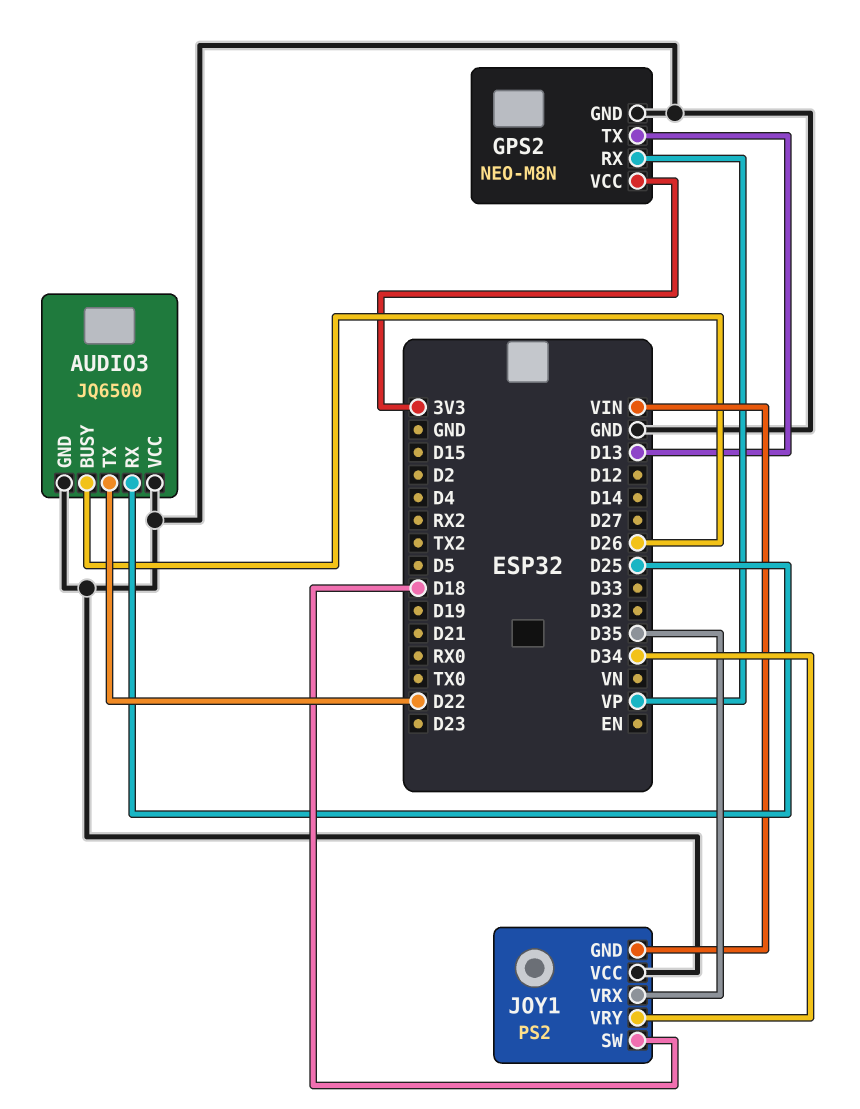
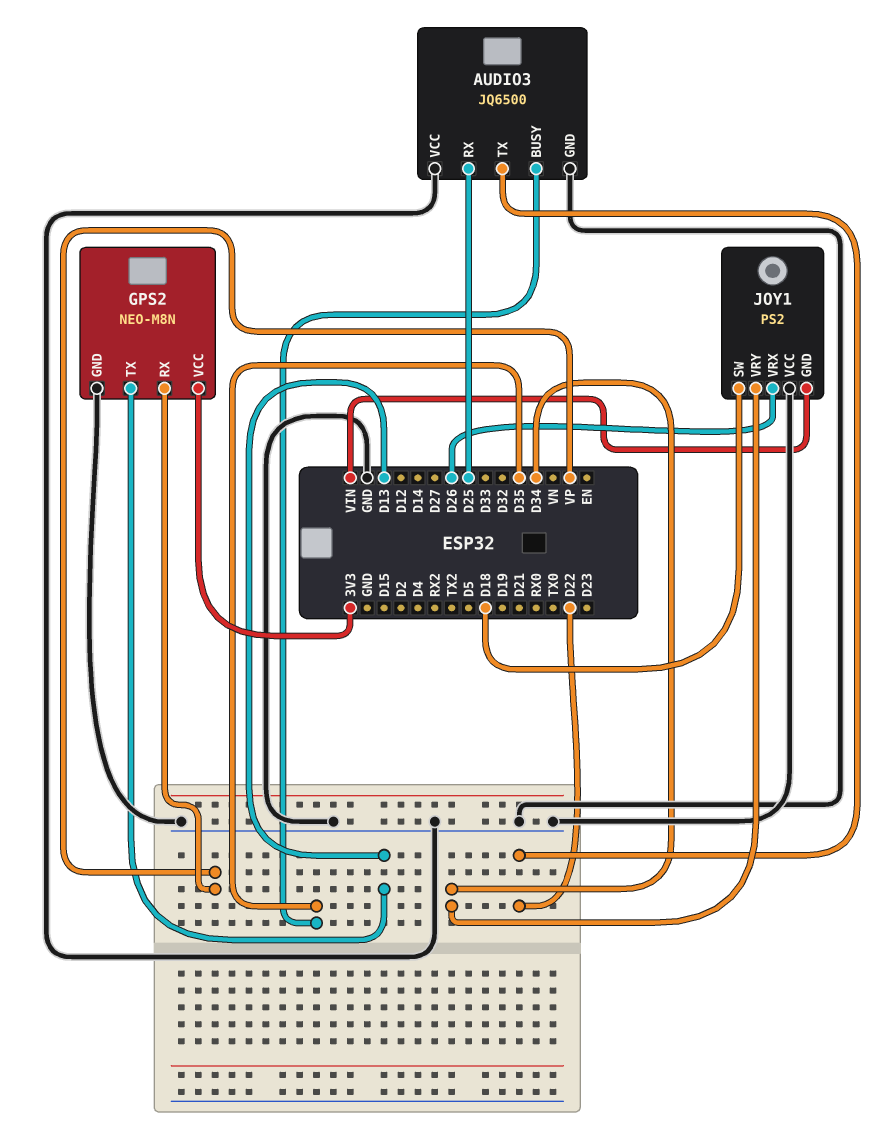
AUDIO3 pin BUSY: D26 -> D35
JOY1 pin VRX: D35 -> D26

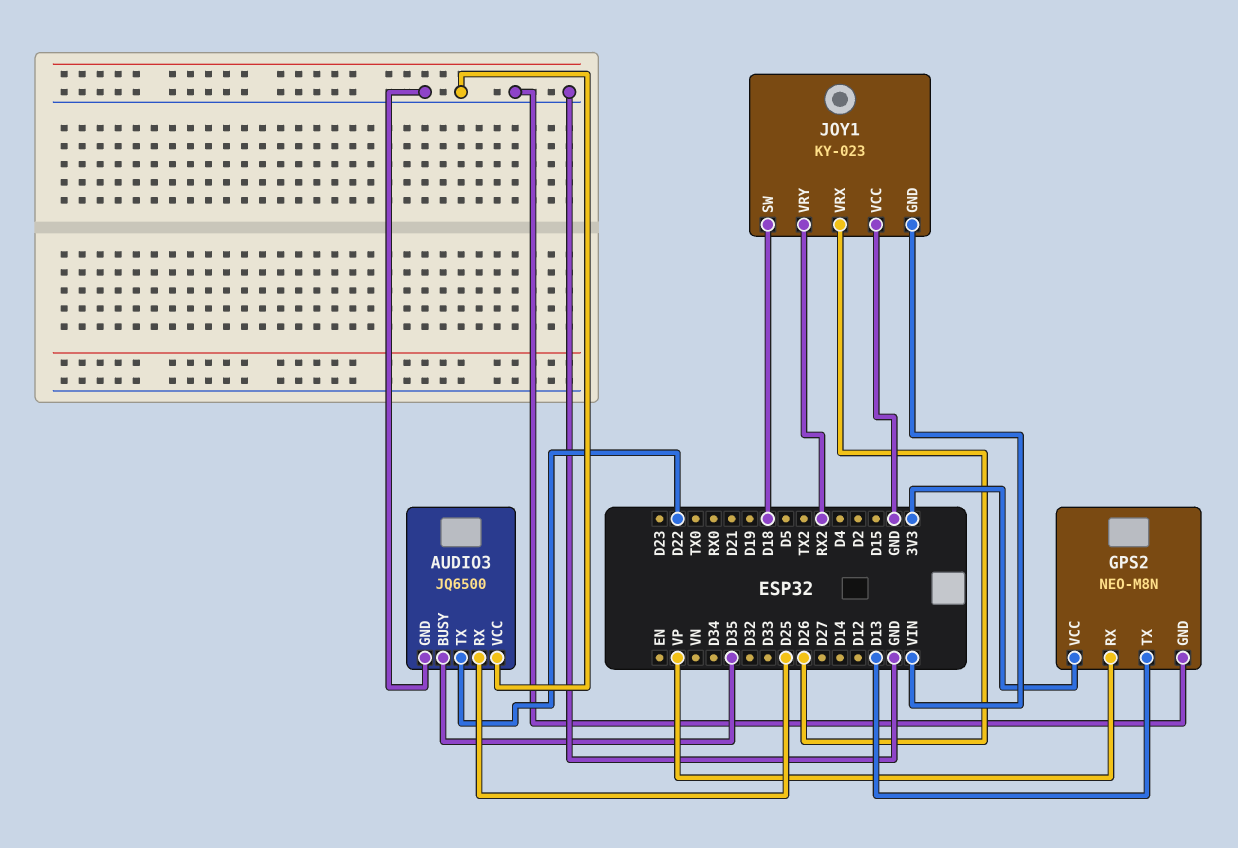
JOY1: PS2 -> KY-023
JOY1 pin VRY: D34 -> RX2

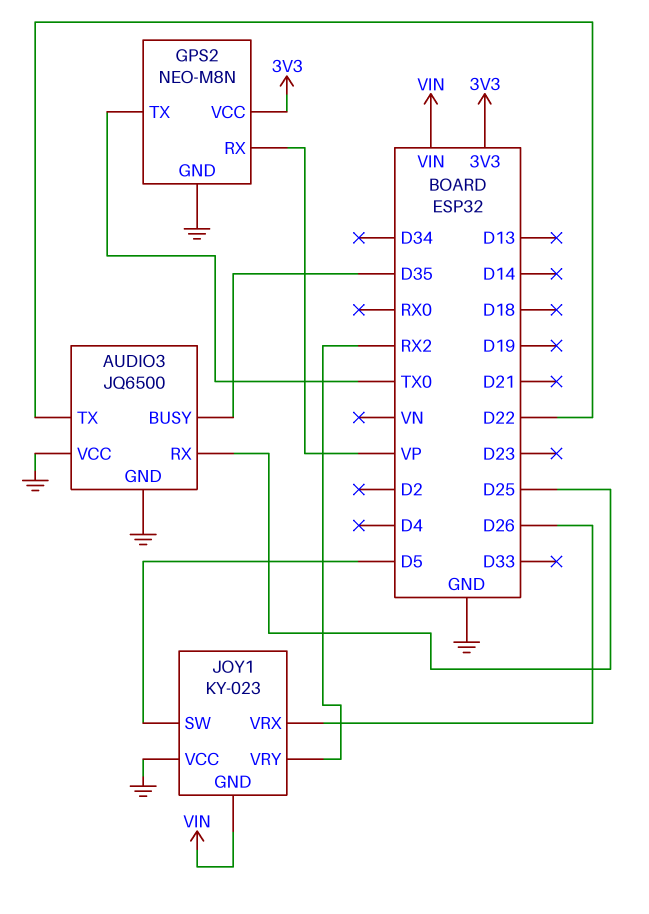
GPS2 pin TX: D13 -> TX0
JOY1 pin SW: D18 -> D5

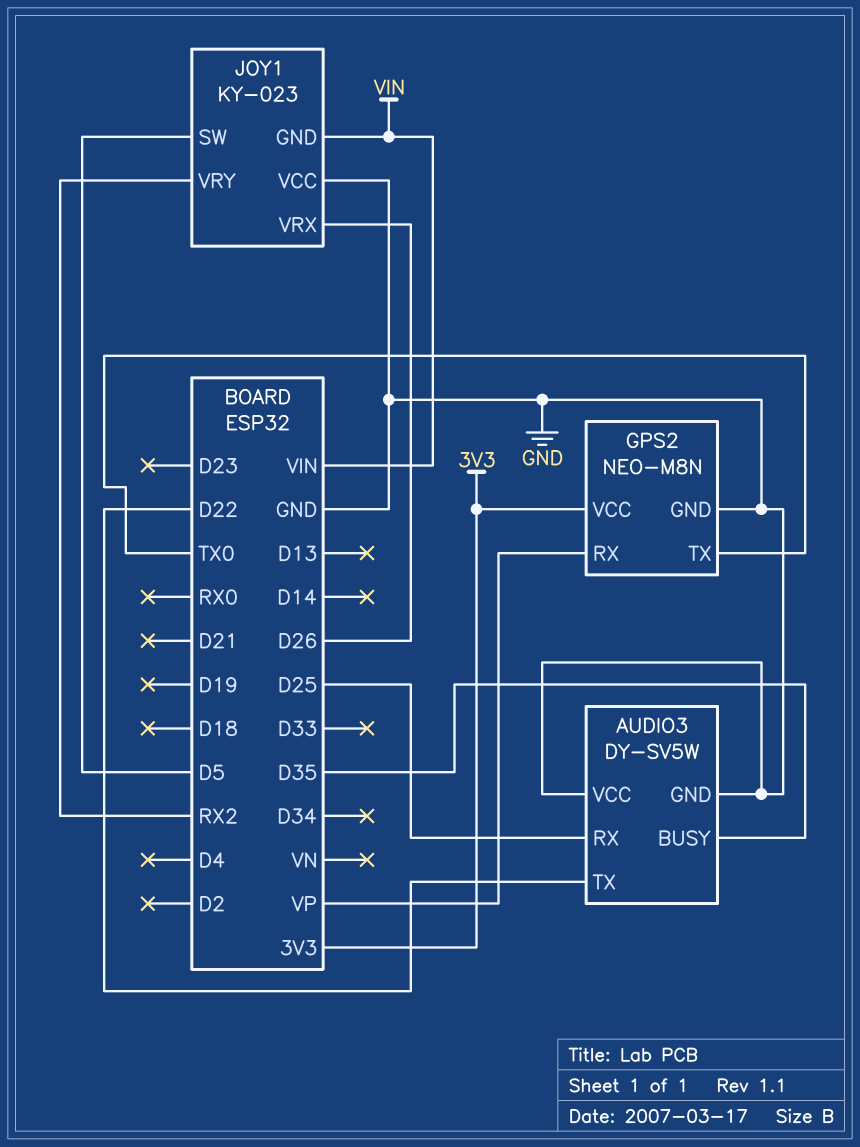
AUDIO3: JQ6500 -> DY-SV5W

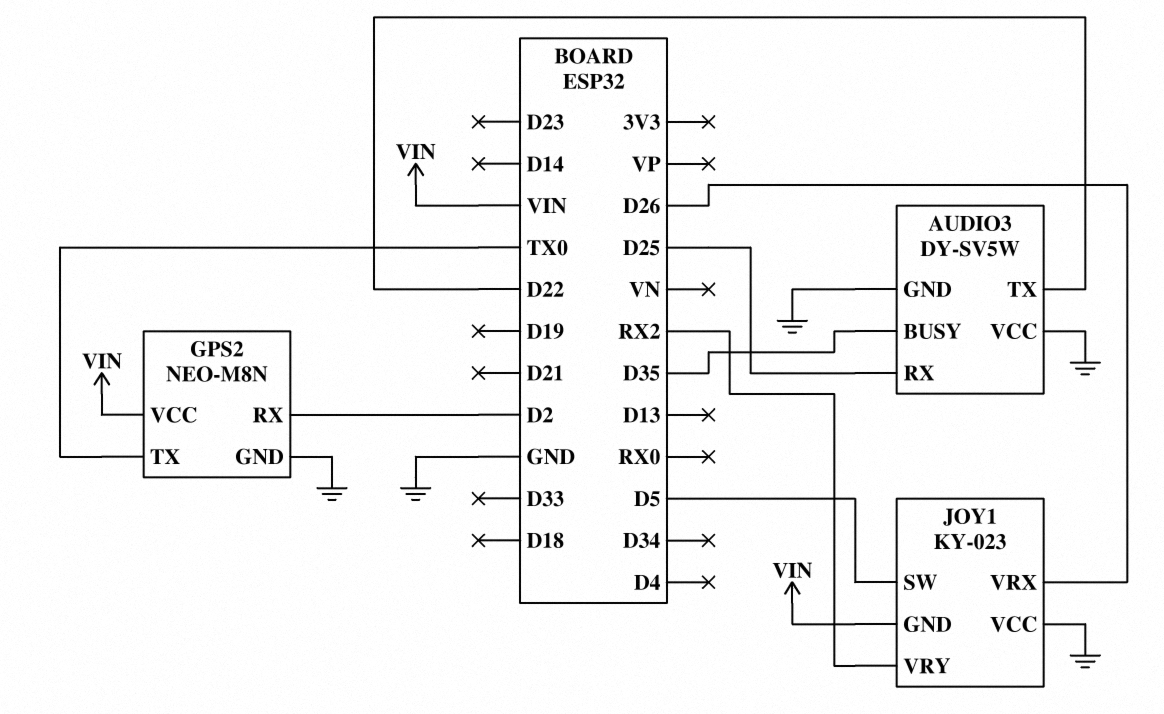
GPS2 pin RX: VP -> D2
GPS2 pin VCC: 3V3 -> VIN

